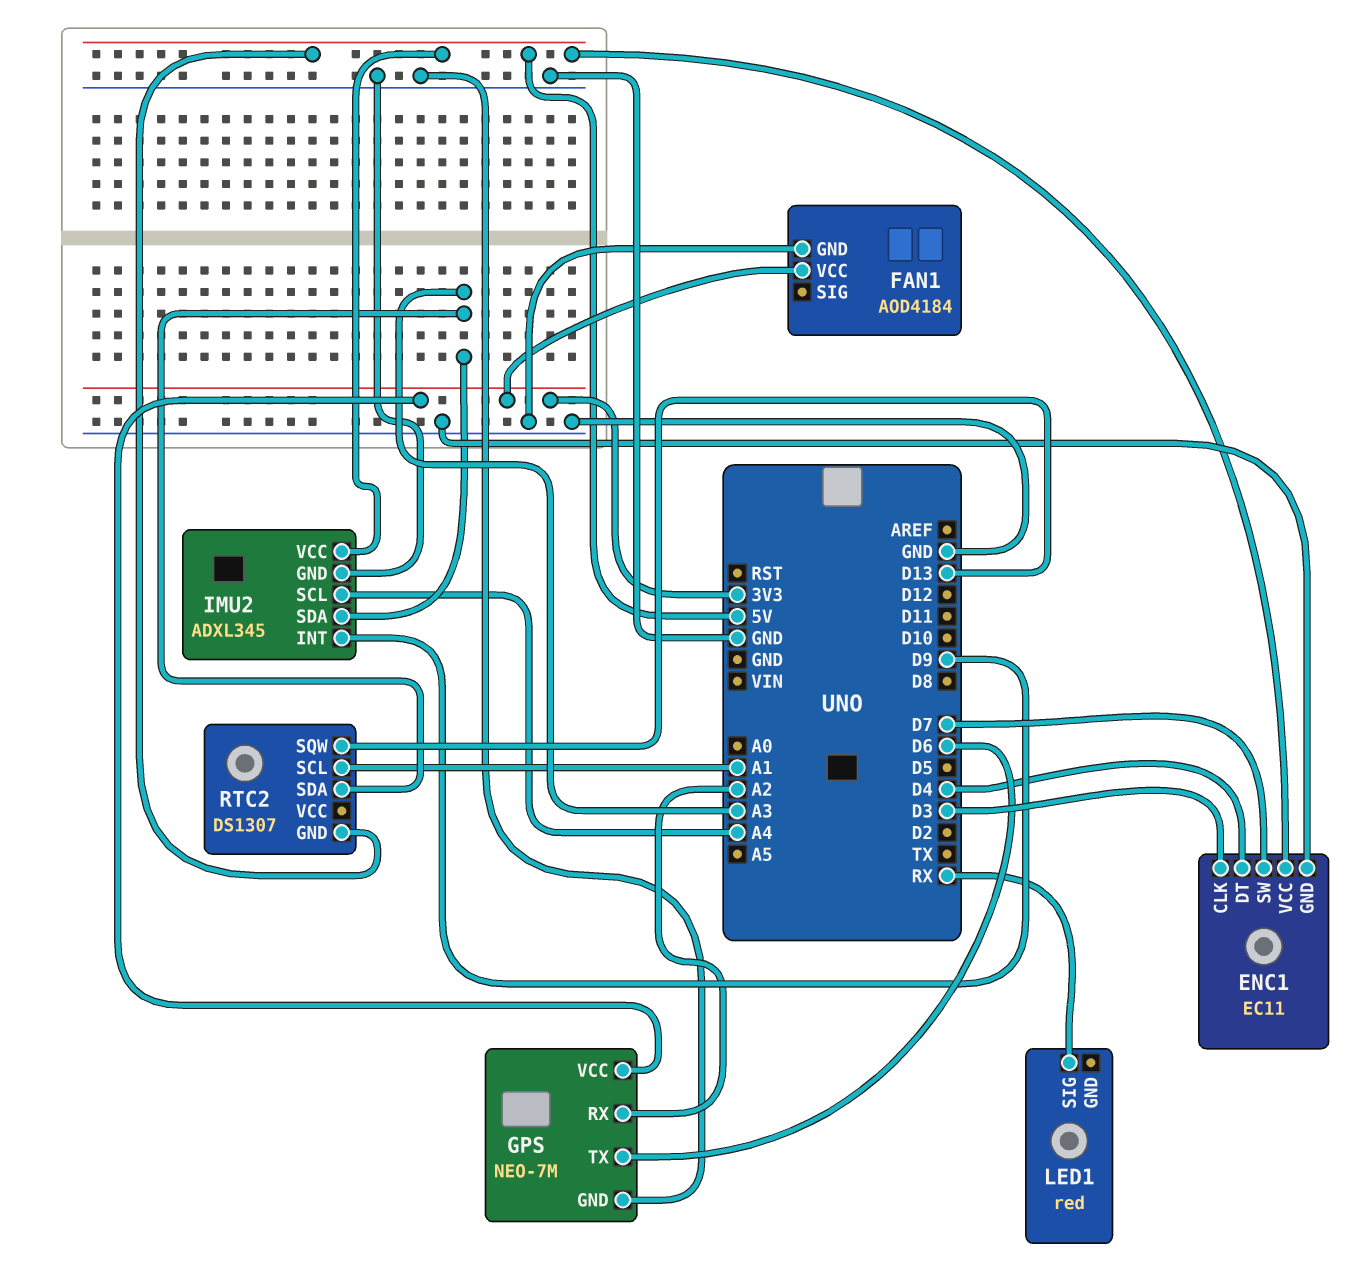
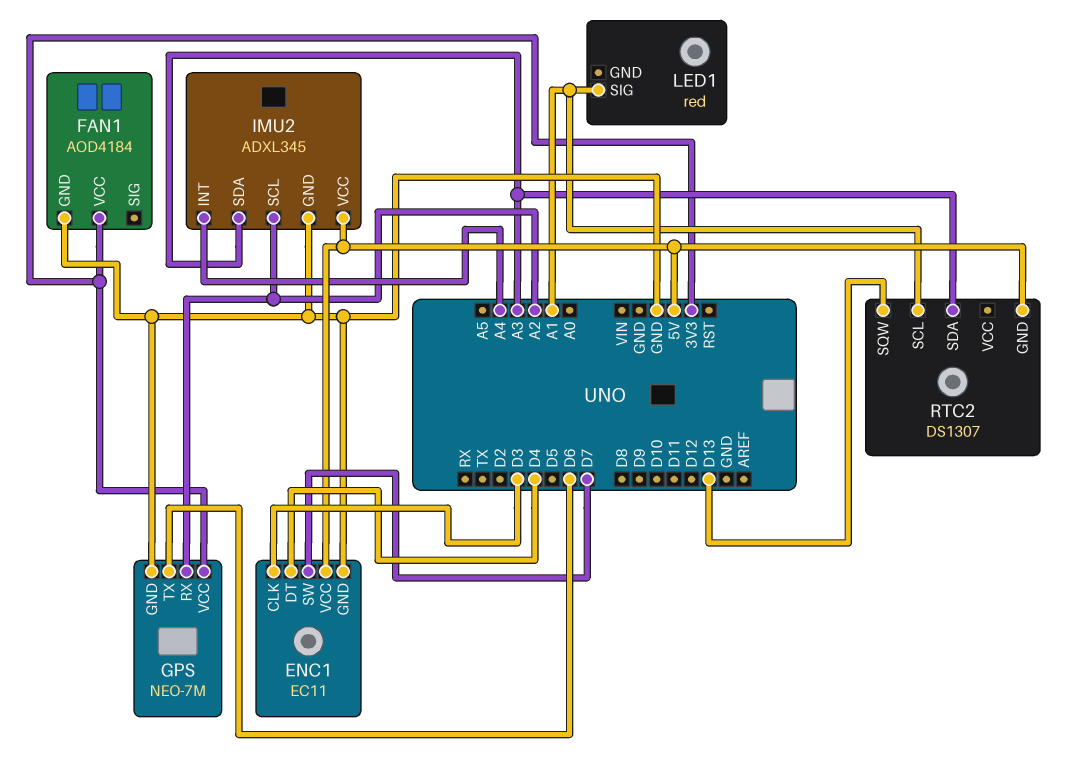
IMU2 pin INT: D9 -> A4
IMU2 pin SCL: A4 -> A2
LED1 pin SIG: RX -> A1

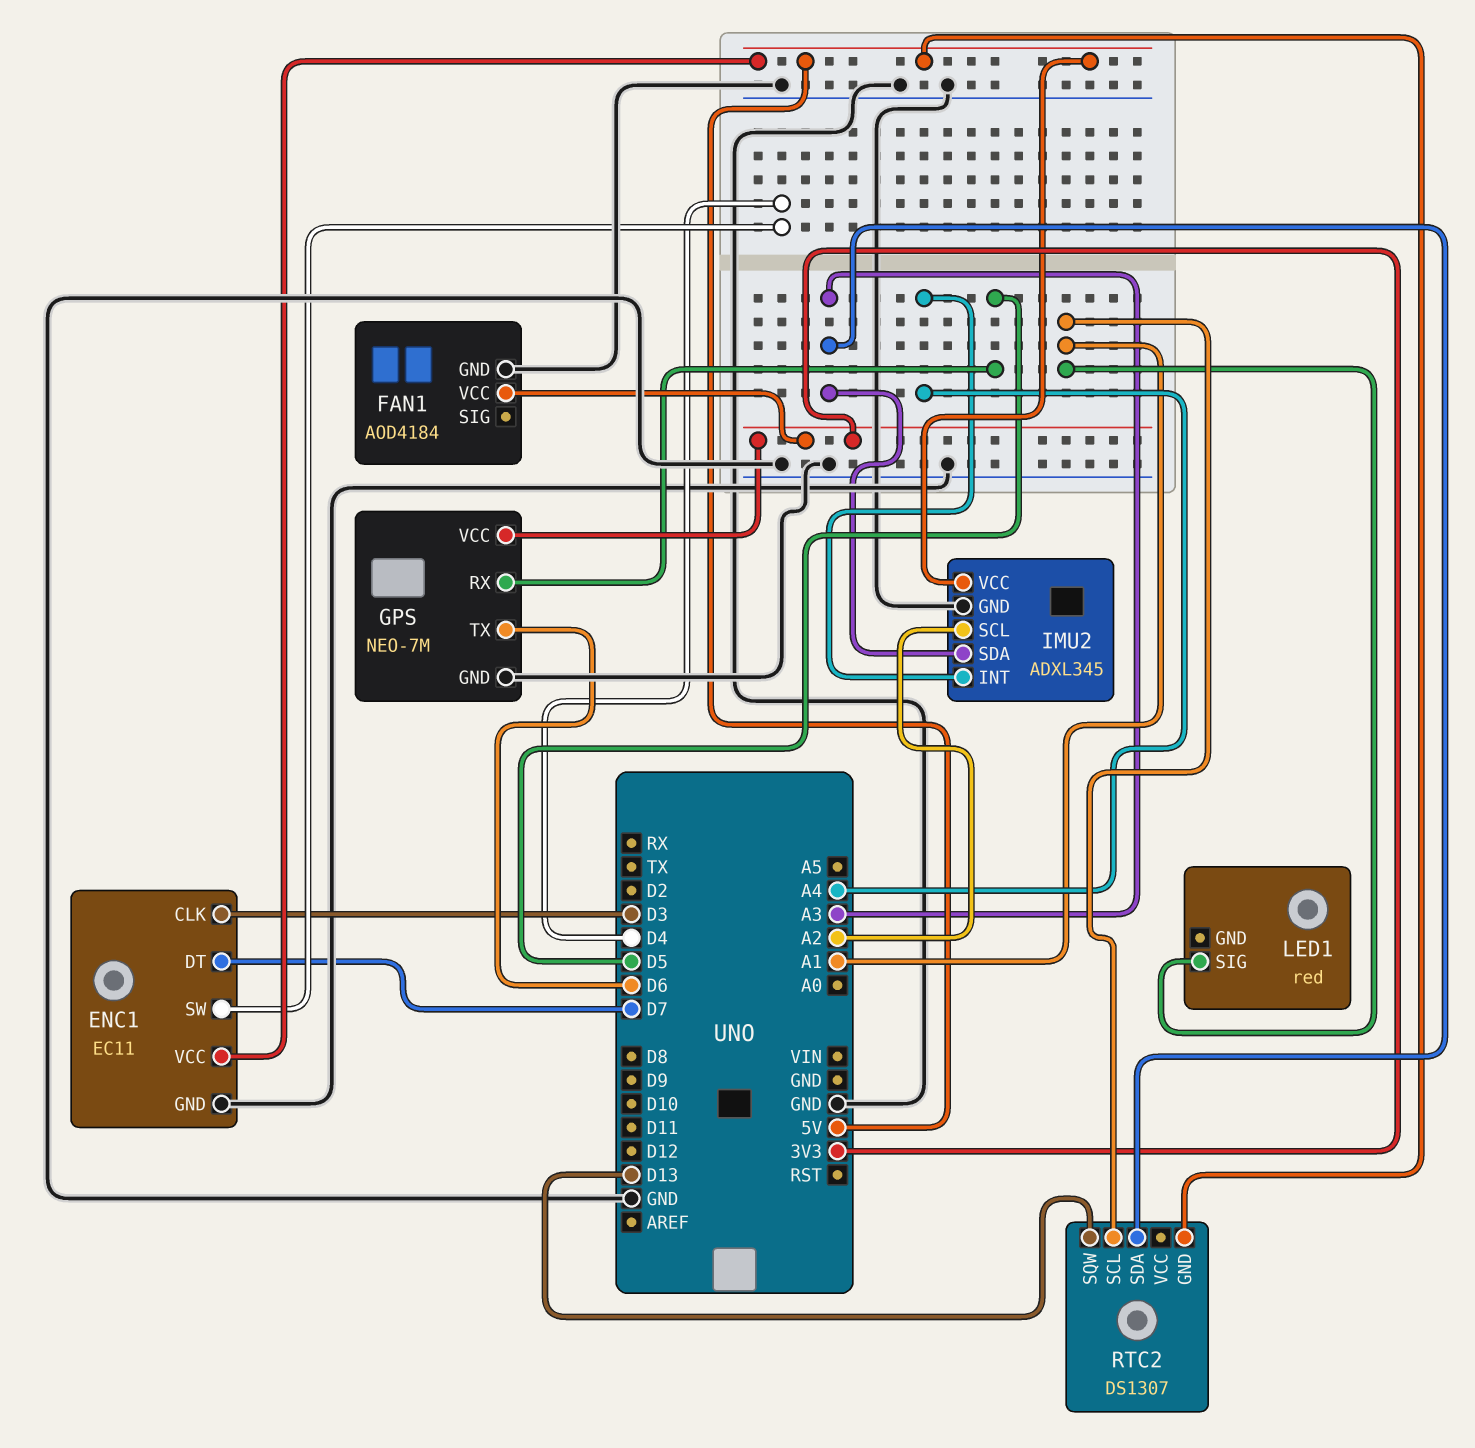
ENC1 pin DT: D4 -> D7
ENC1 pin SW: D7 -> D4
GPS pin RX: A2 -> D5

